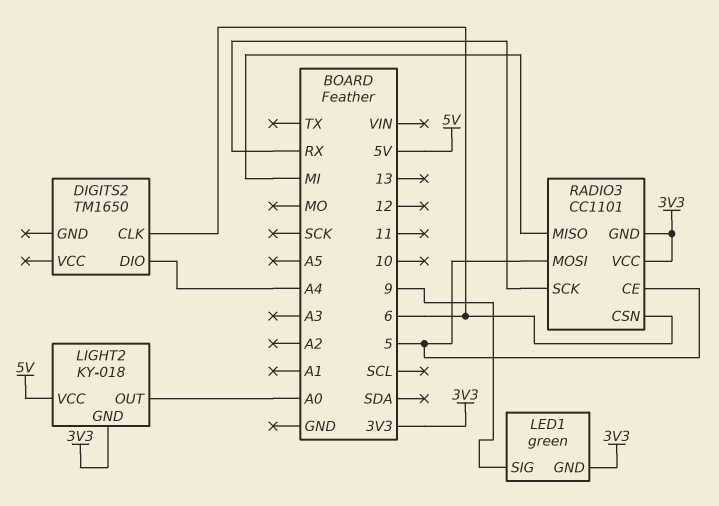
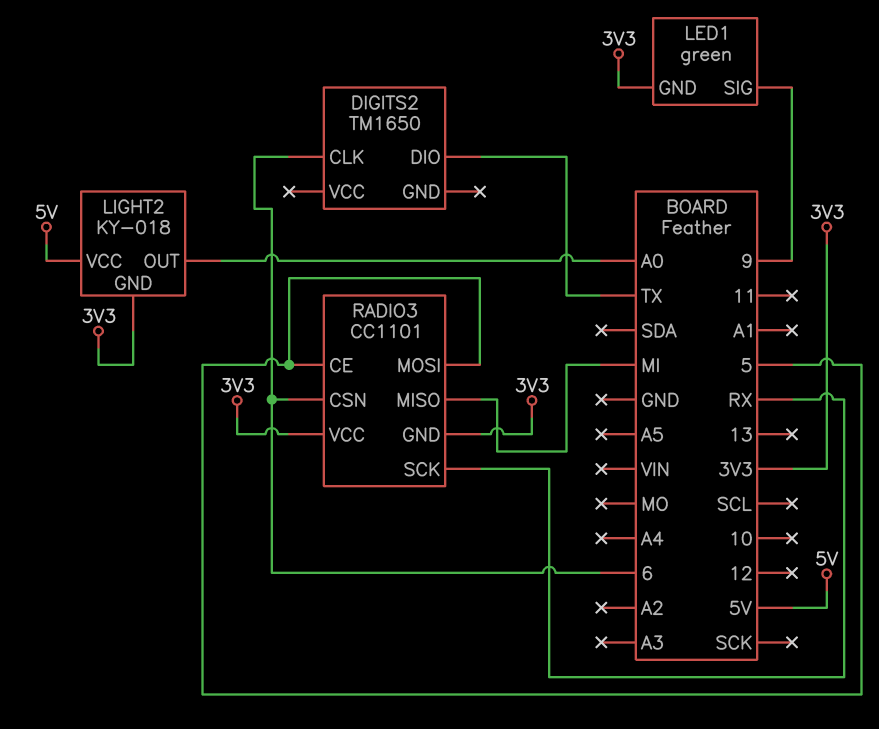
DIGITS2 pin DIO: A4 -> TX

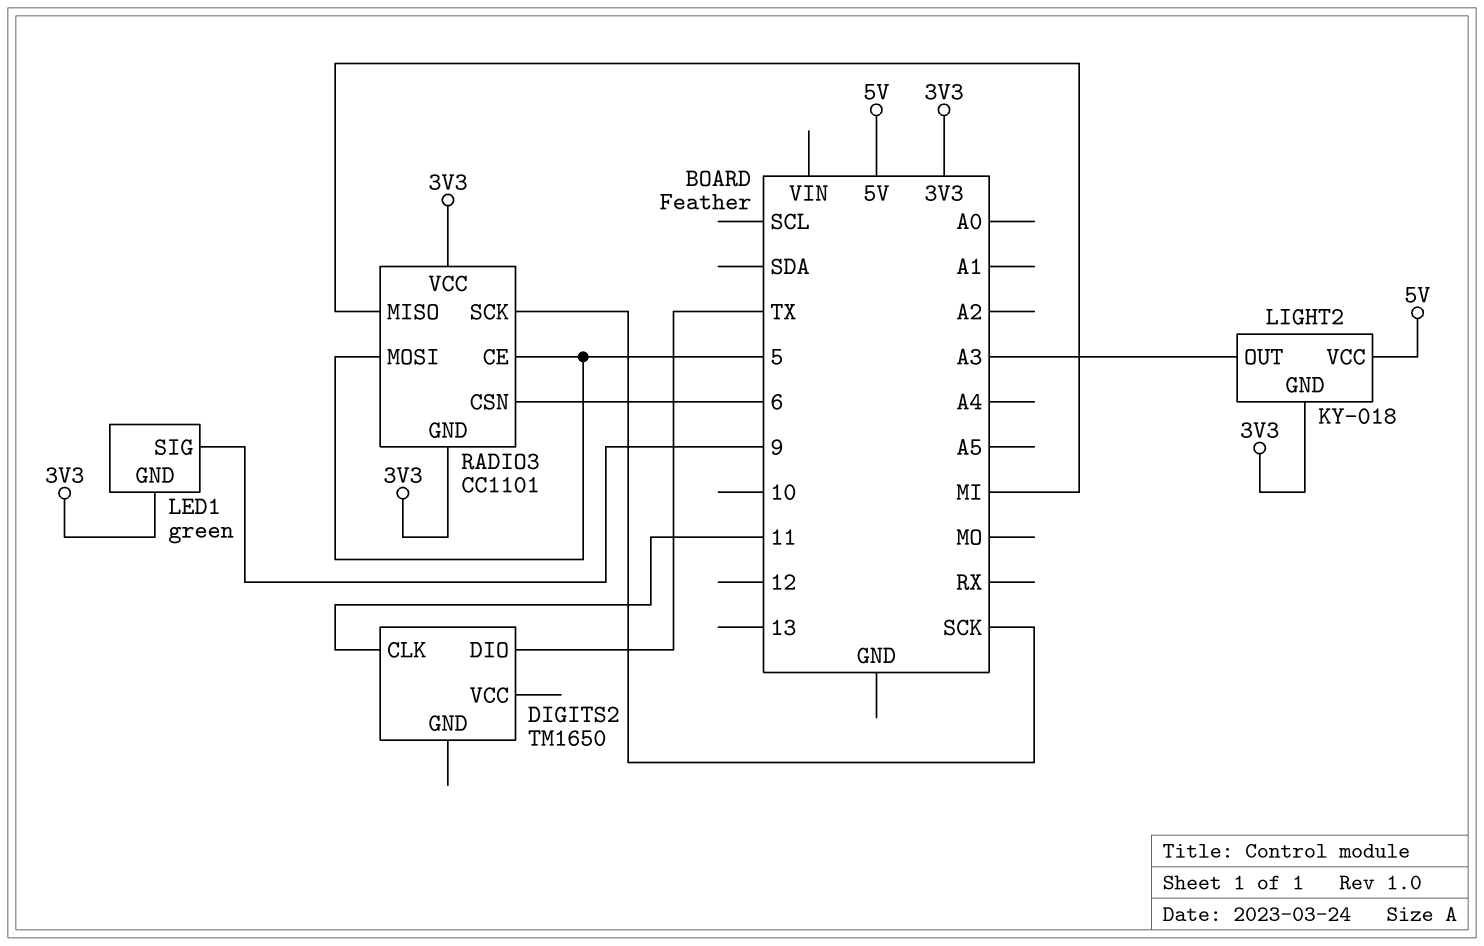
DIGITS2 pin CLK: 6 -> 11
LIGHT2 pin OUT: A0 -> A3
RADIO3 pin SCK: RX -> SCK

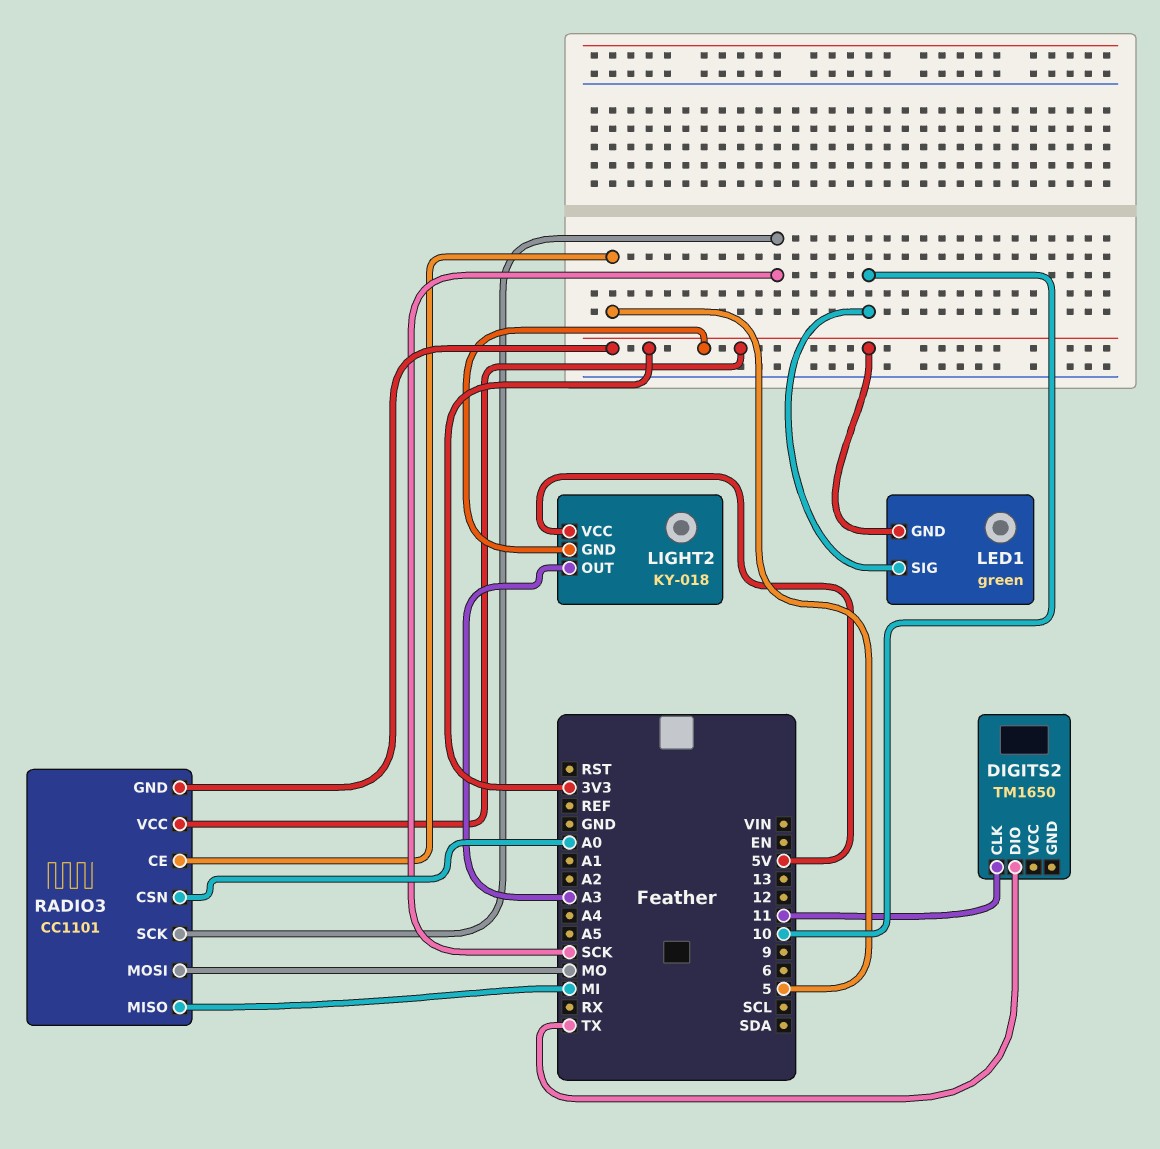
LED1 pin SIG: 9 -> 10
RADIO3 pin CSN: 6 -> A0
RADIO3 pin MOSI: 5 -> MO

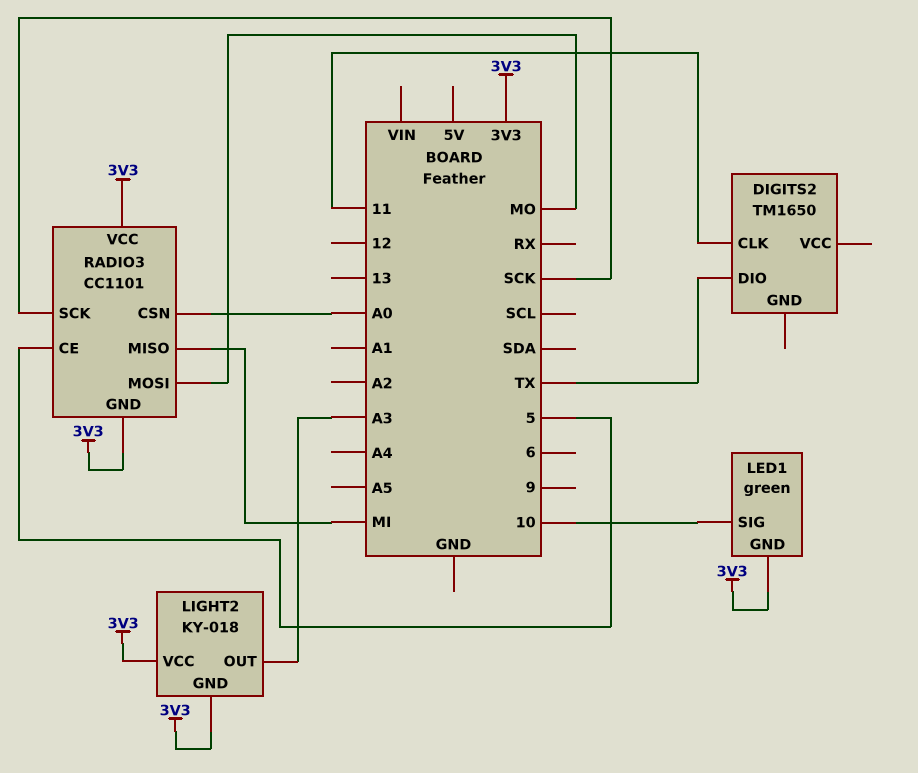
LIGHT2 pin VCC: 5V -> 3V3

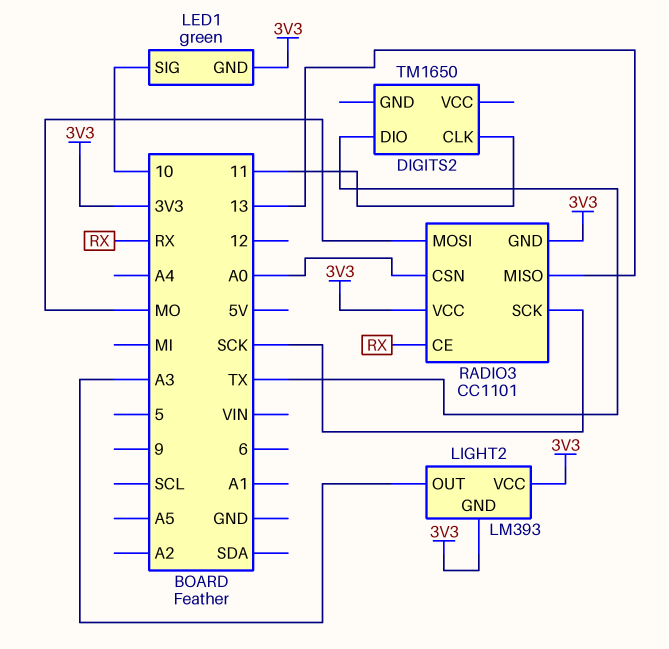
LIGHT2: KY-018 -> LM393
RADIO3 pin CE: 5 -> RX
RADIO3 pin MISO: MI -> 13

